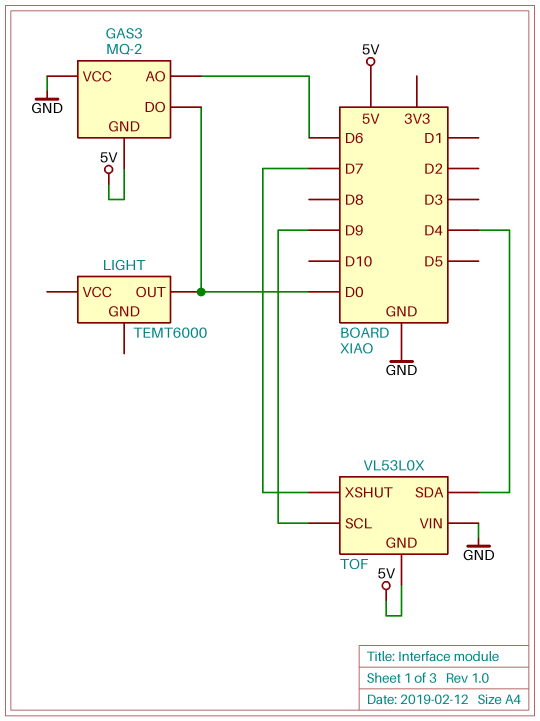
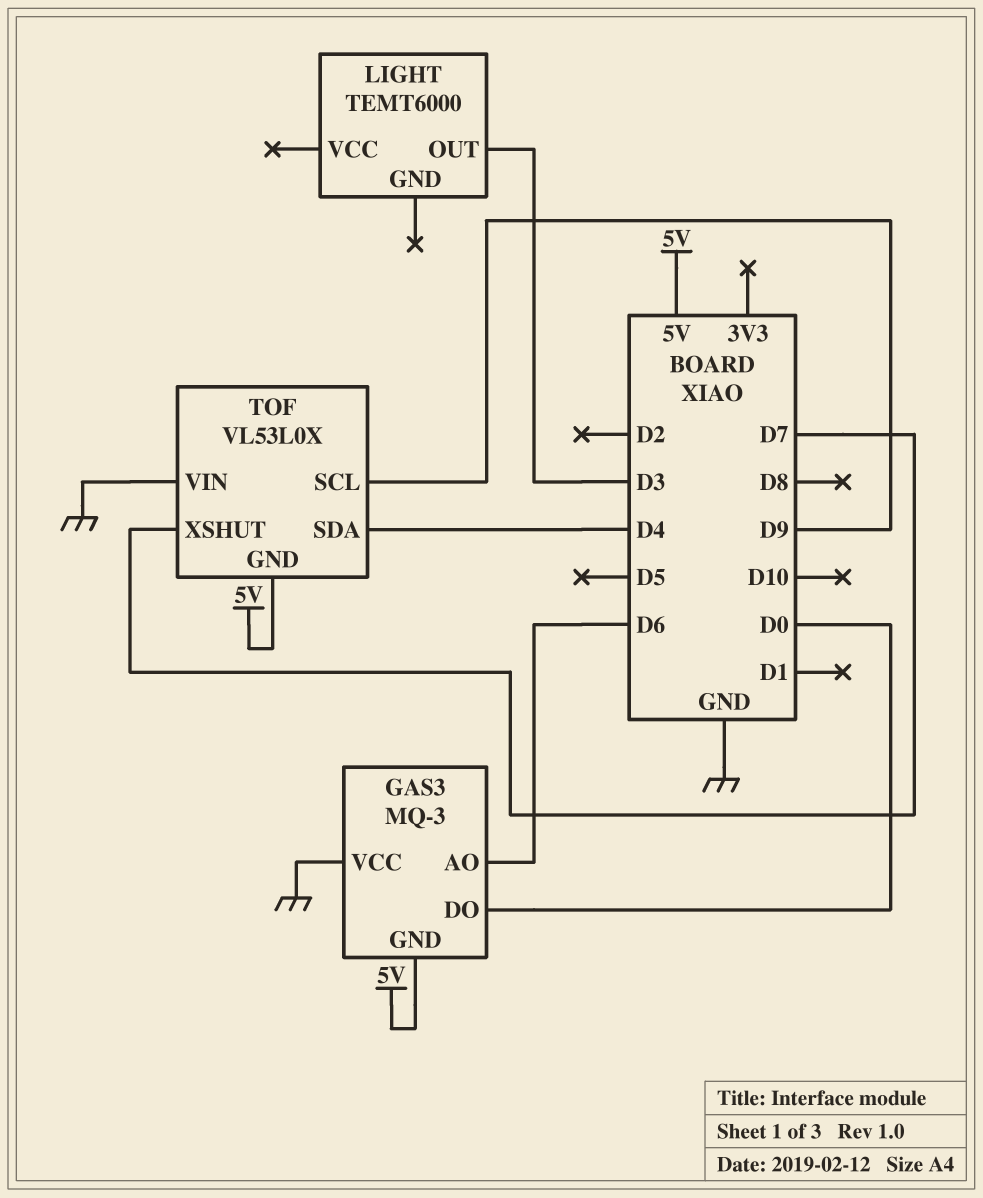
GAS3: MQ-2 -> MQ-3
LIGHT pin OUT: D0 -> D3

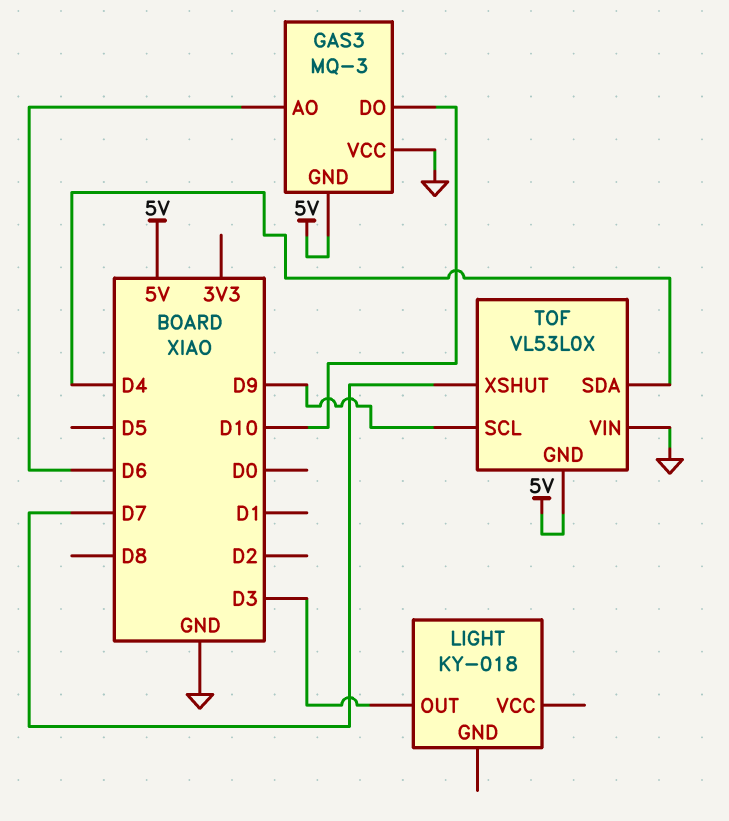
GAS3 pin DO: D0 -> D10
LIGHT: TEMT6000 -> KY-018

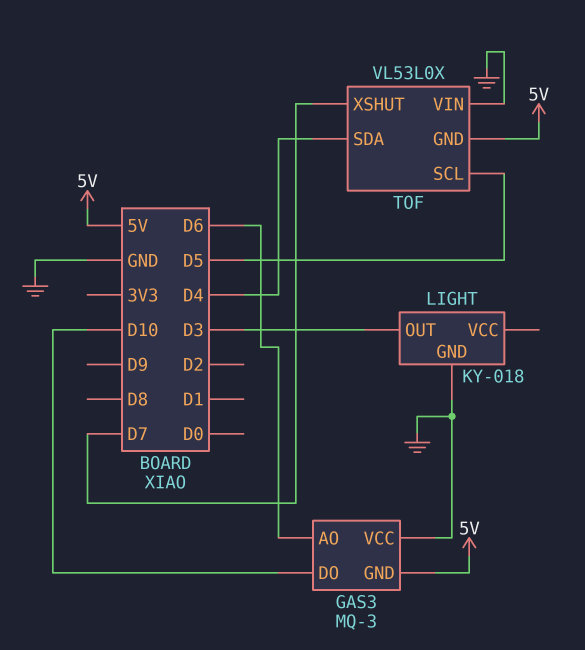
LIGHT pin GND: none -> GND
TOF pin SCL: D9 -> D5

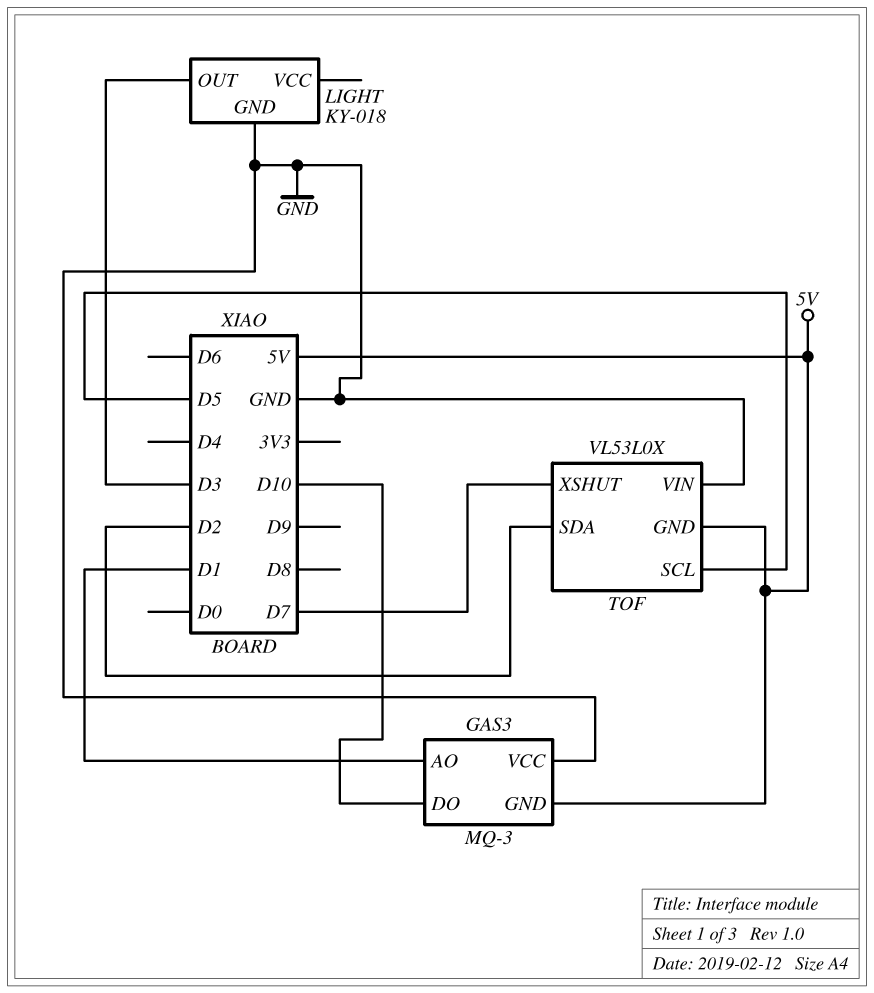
GAS3 pin AO: D6 -> D1
TOF pin SDA: D4 -> D2

